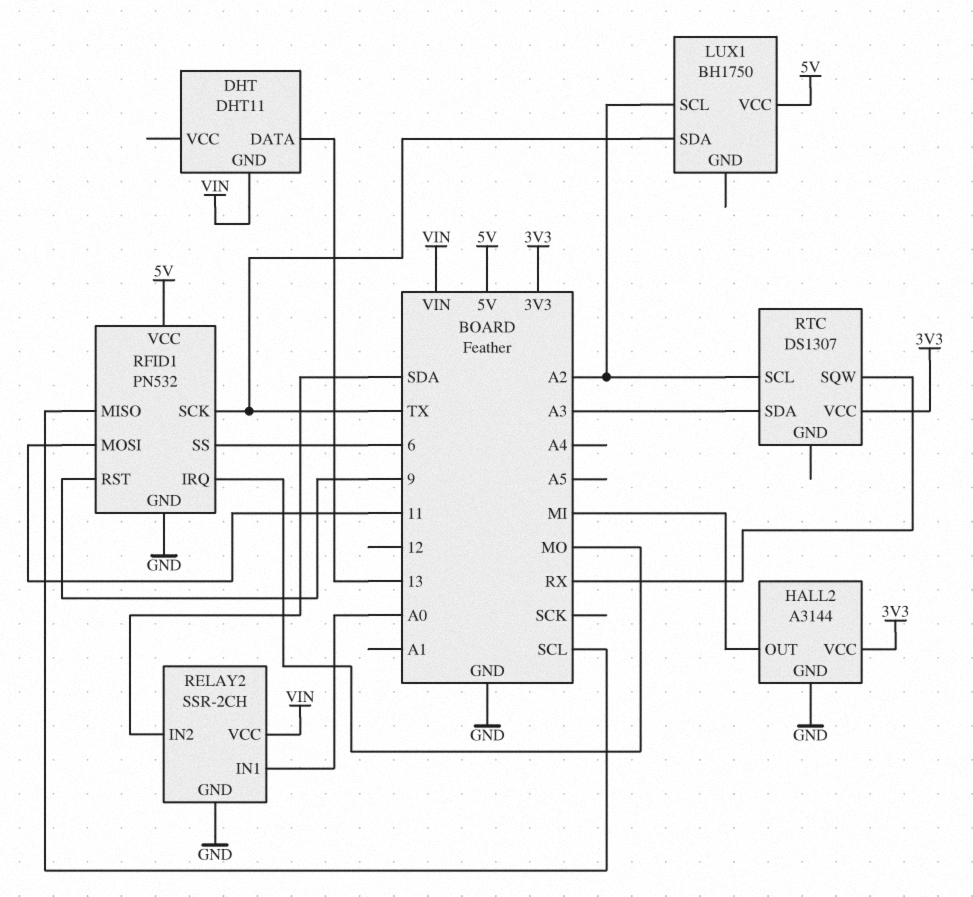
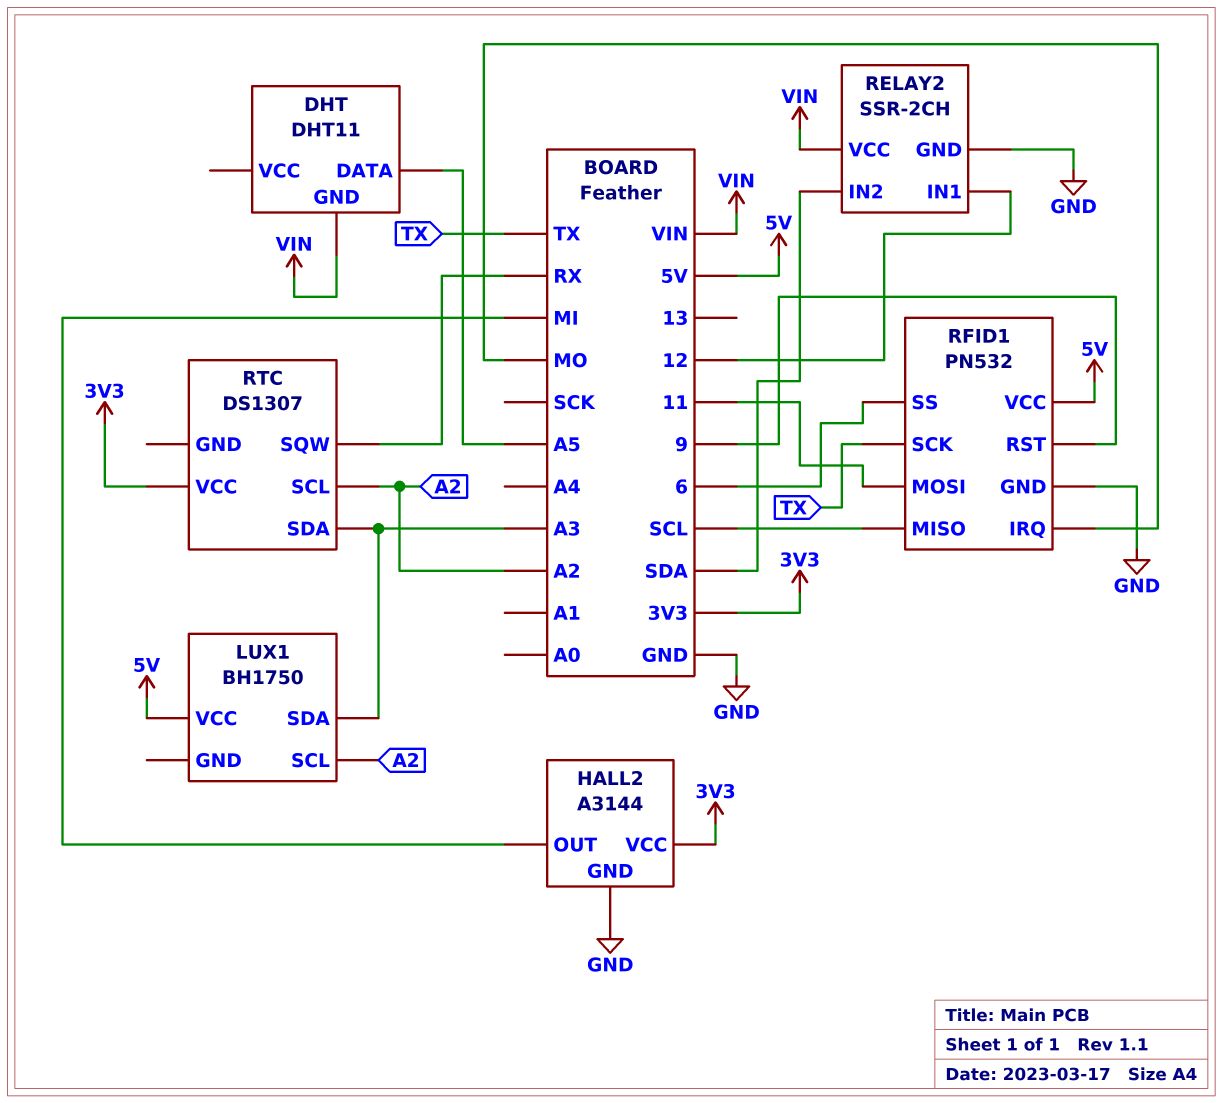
DHT pin DATA: 13 -> A5
LUX1 pin SDA: TX -> A3
RELAY2 pin IN1: A0 -> 12

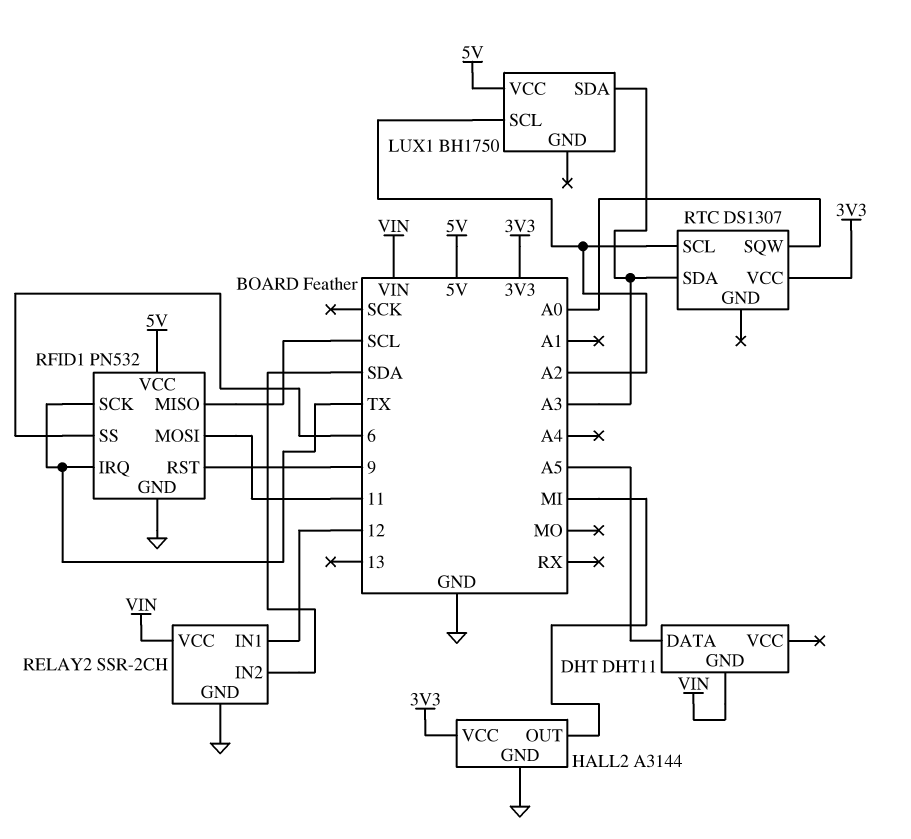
RFID1 pin IRQ: MO -> TX
RTC pin SQW: RX -> A0

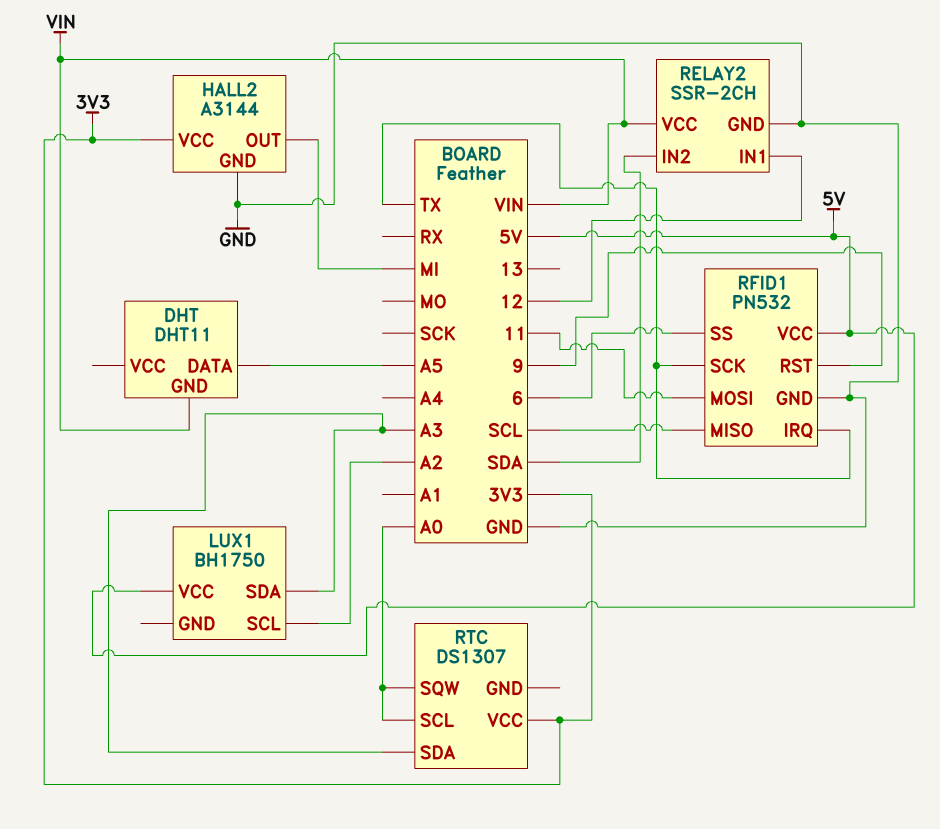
RTC pin SCL: A2 -> A0

